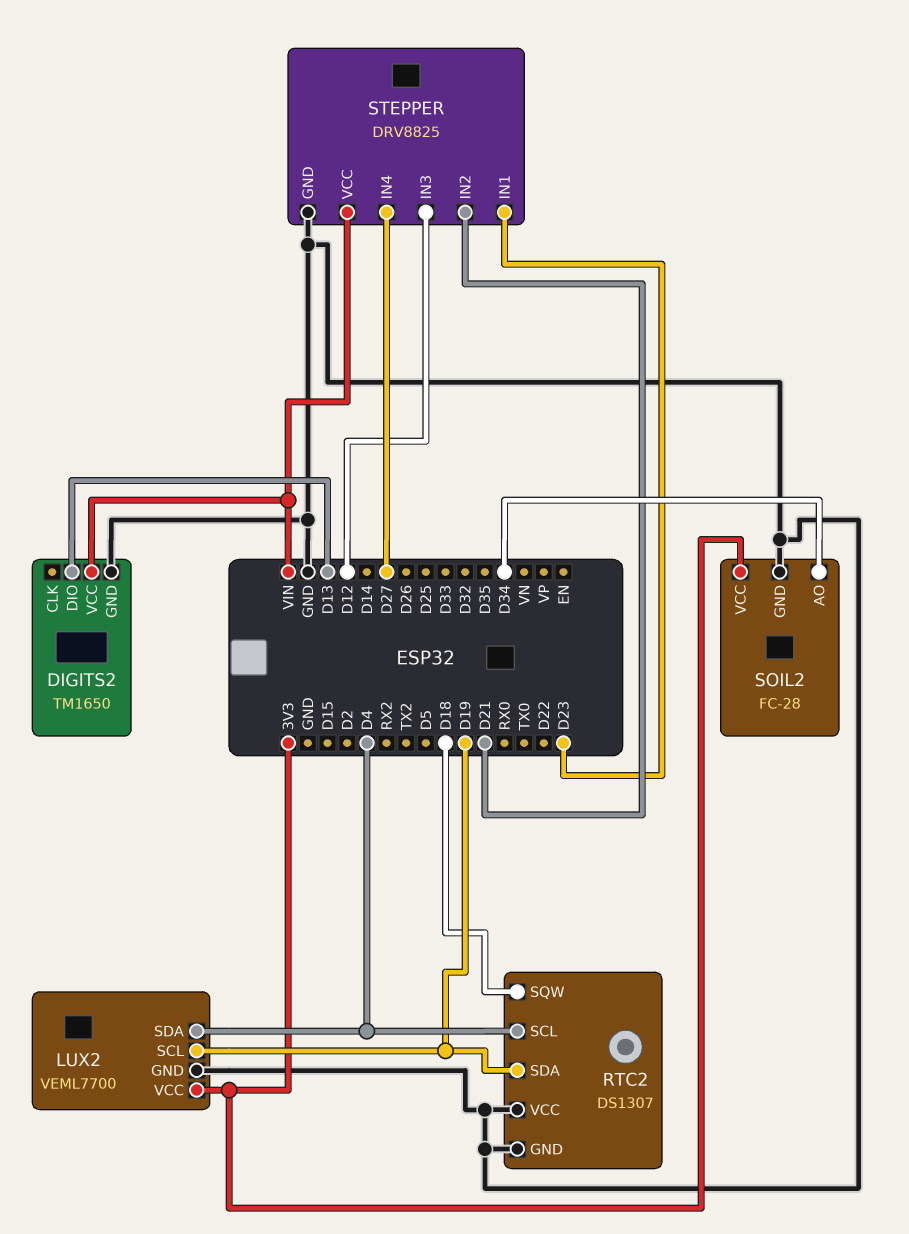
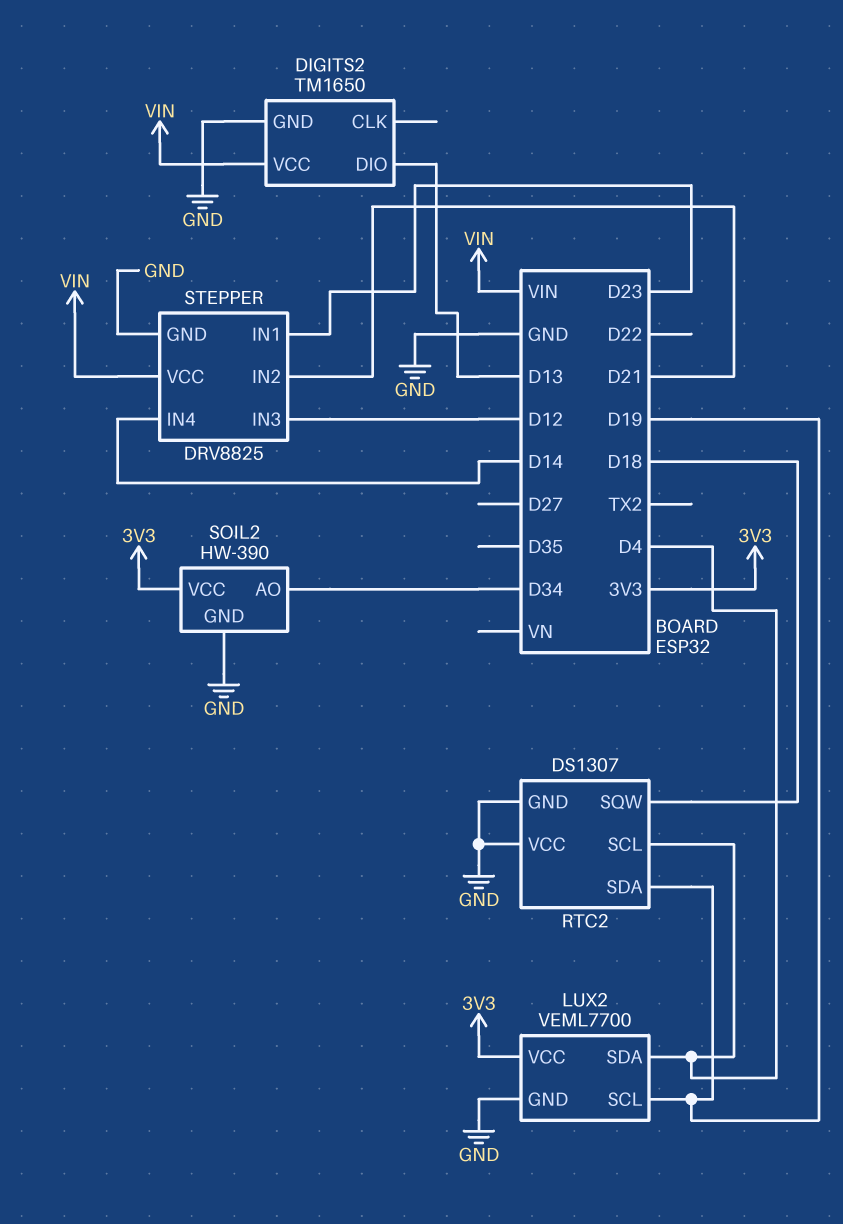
SOIL2: FC-28 -> HW-390
STEPPER pin IN4: D27 -> D14

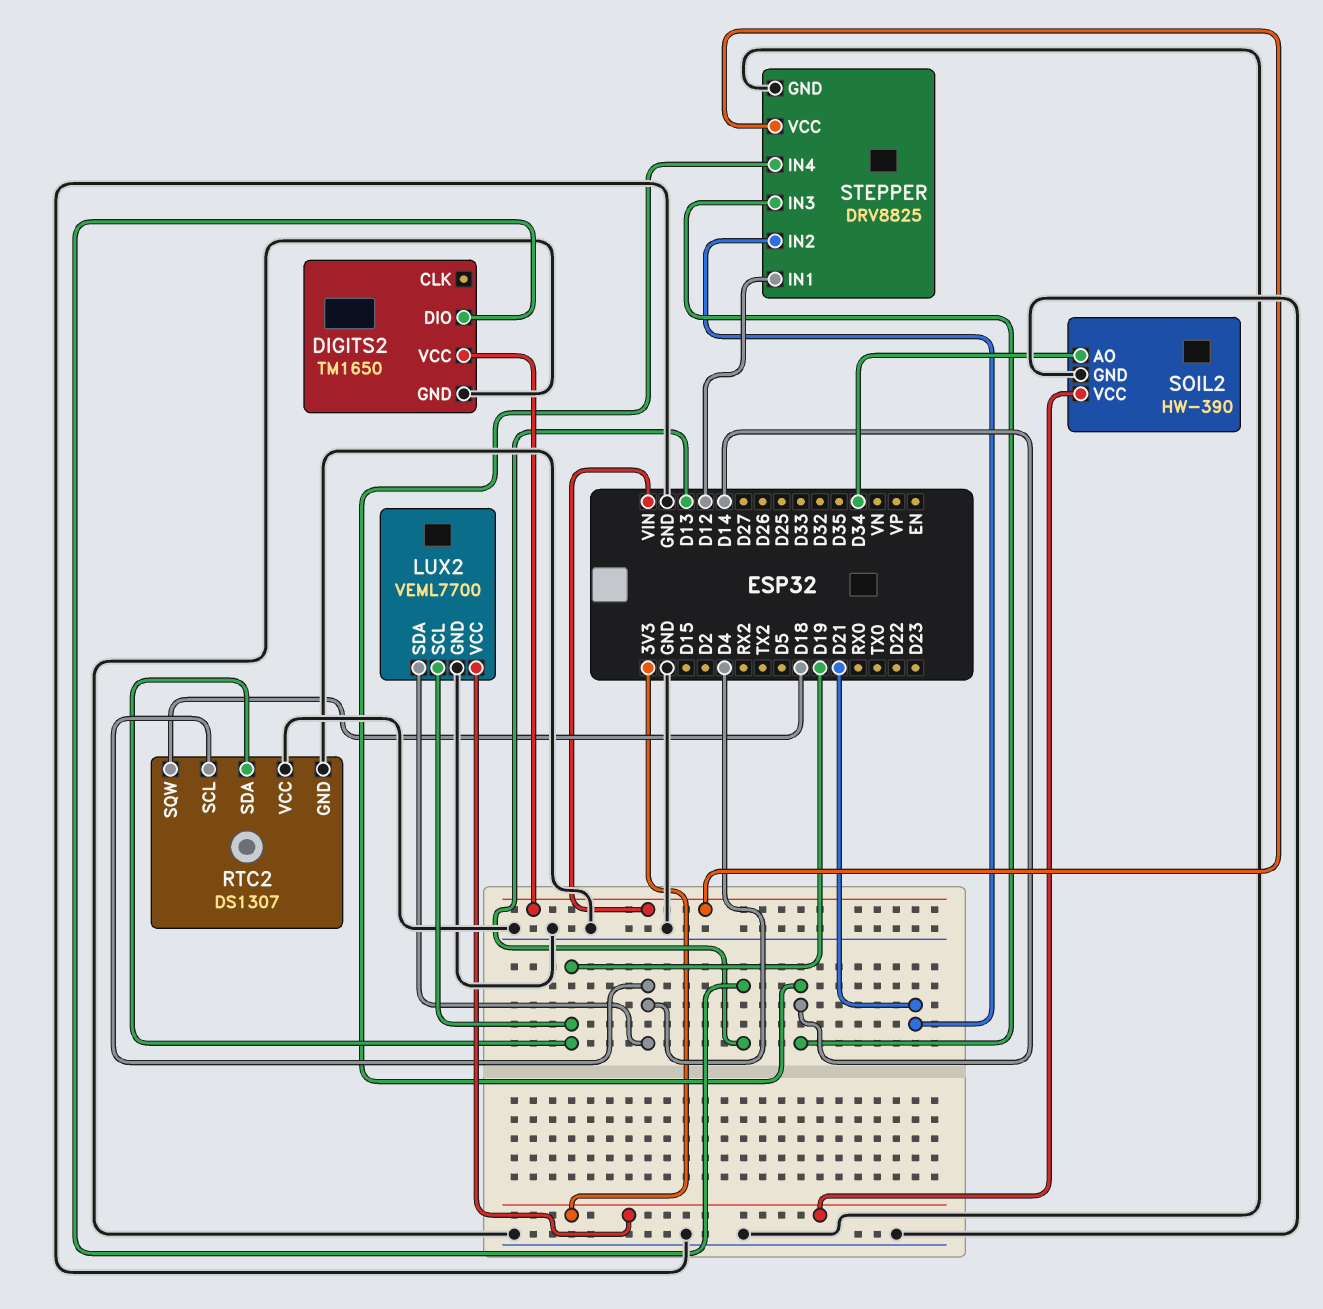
STEPPER pin IN1: D23 -> D12
STEPPER pin IN3: D12 -> D14

